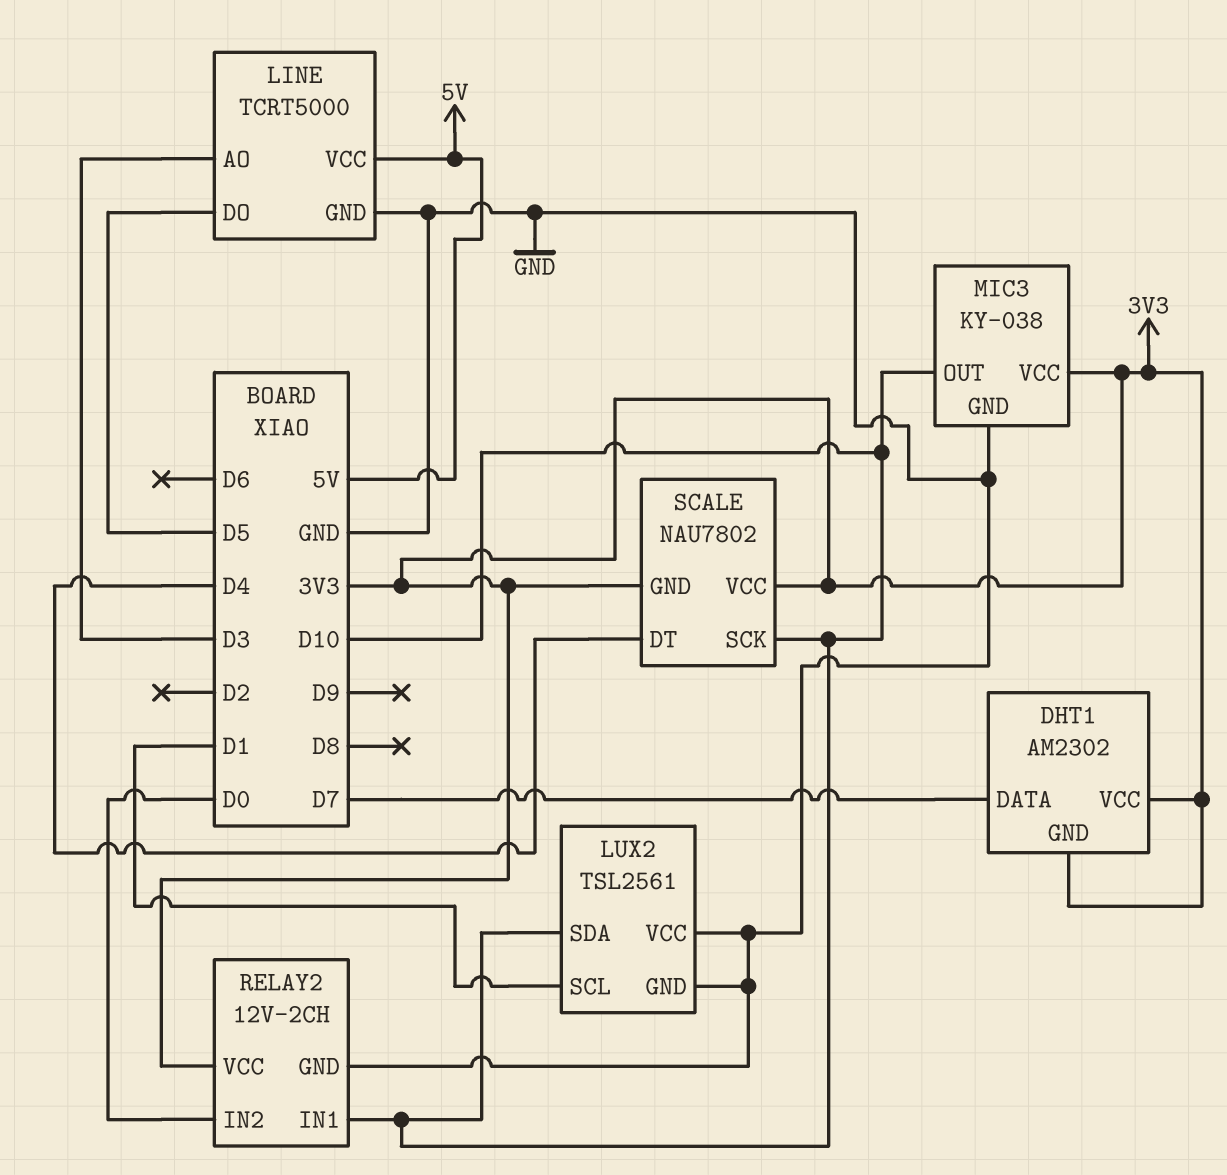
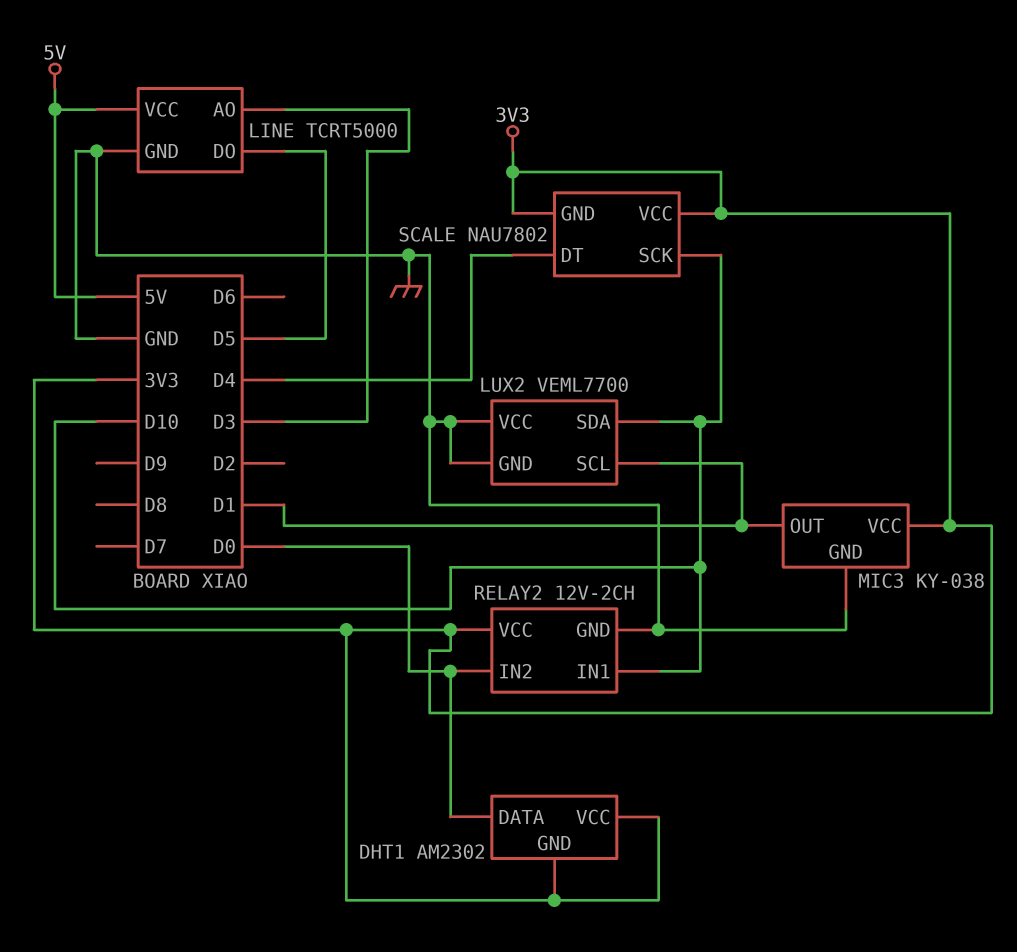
DHT1 pin DATA: D7 -> D0
LUX2: TSL2561 -> VEML7700
MIC3 pin OUT: D10 -> D1

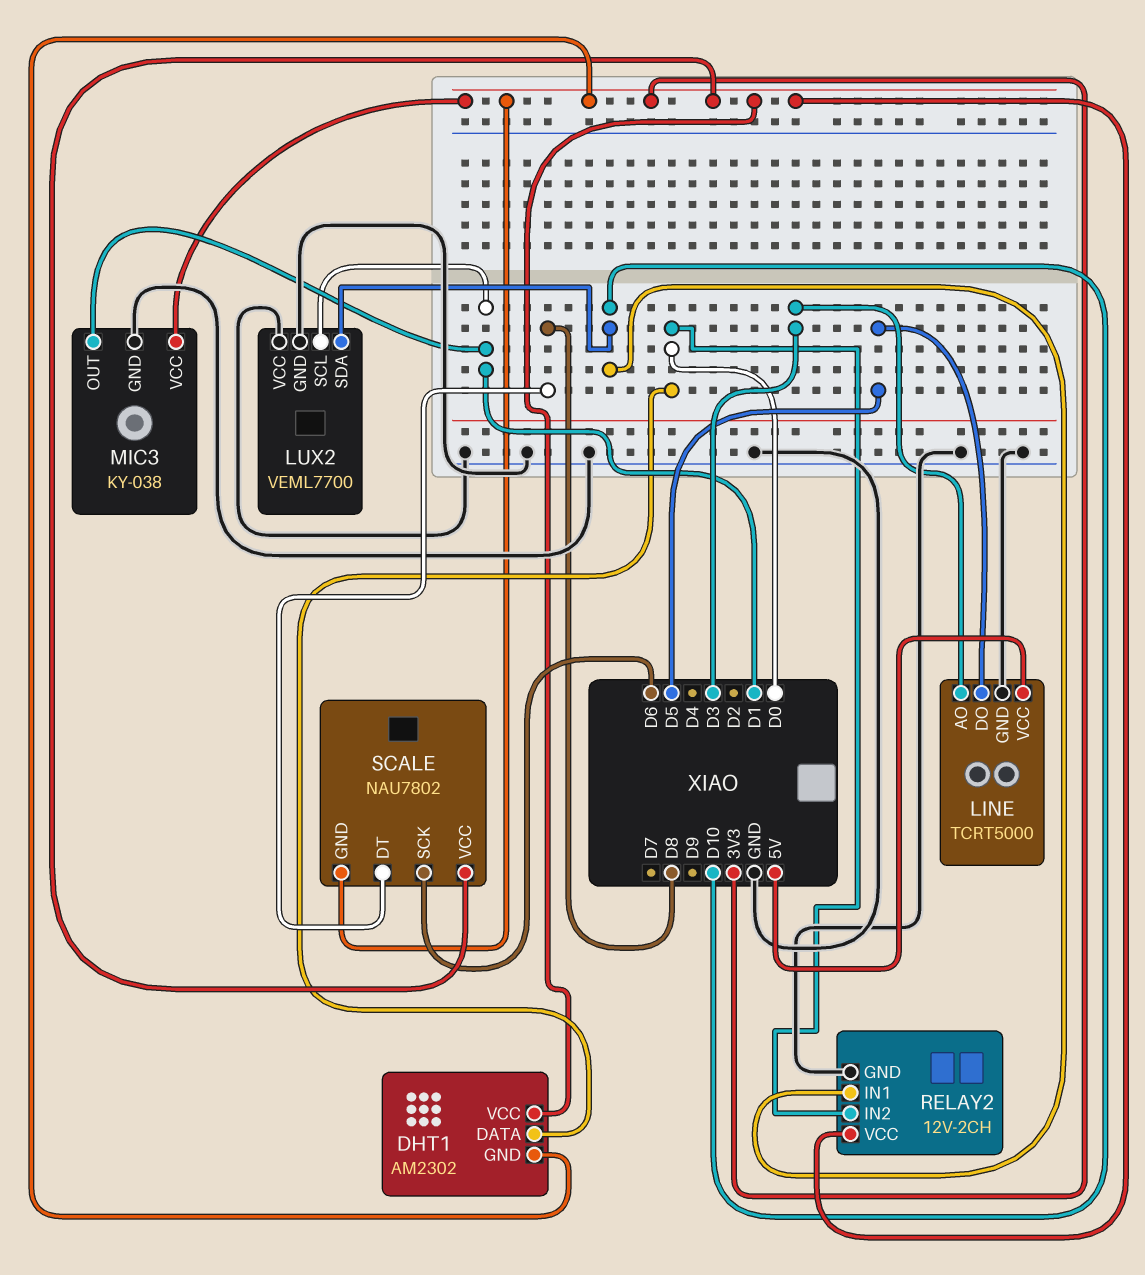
SCALE pin DT: D4 -> D8
SCALE pin SCK: D10 -> D6

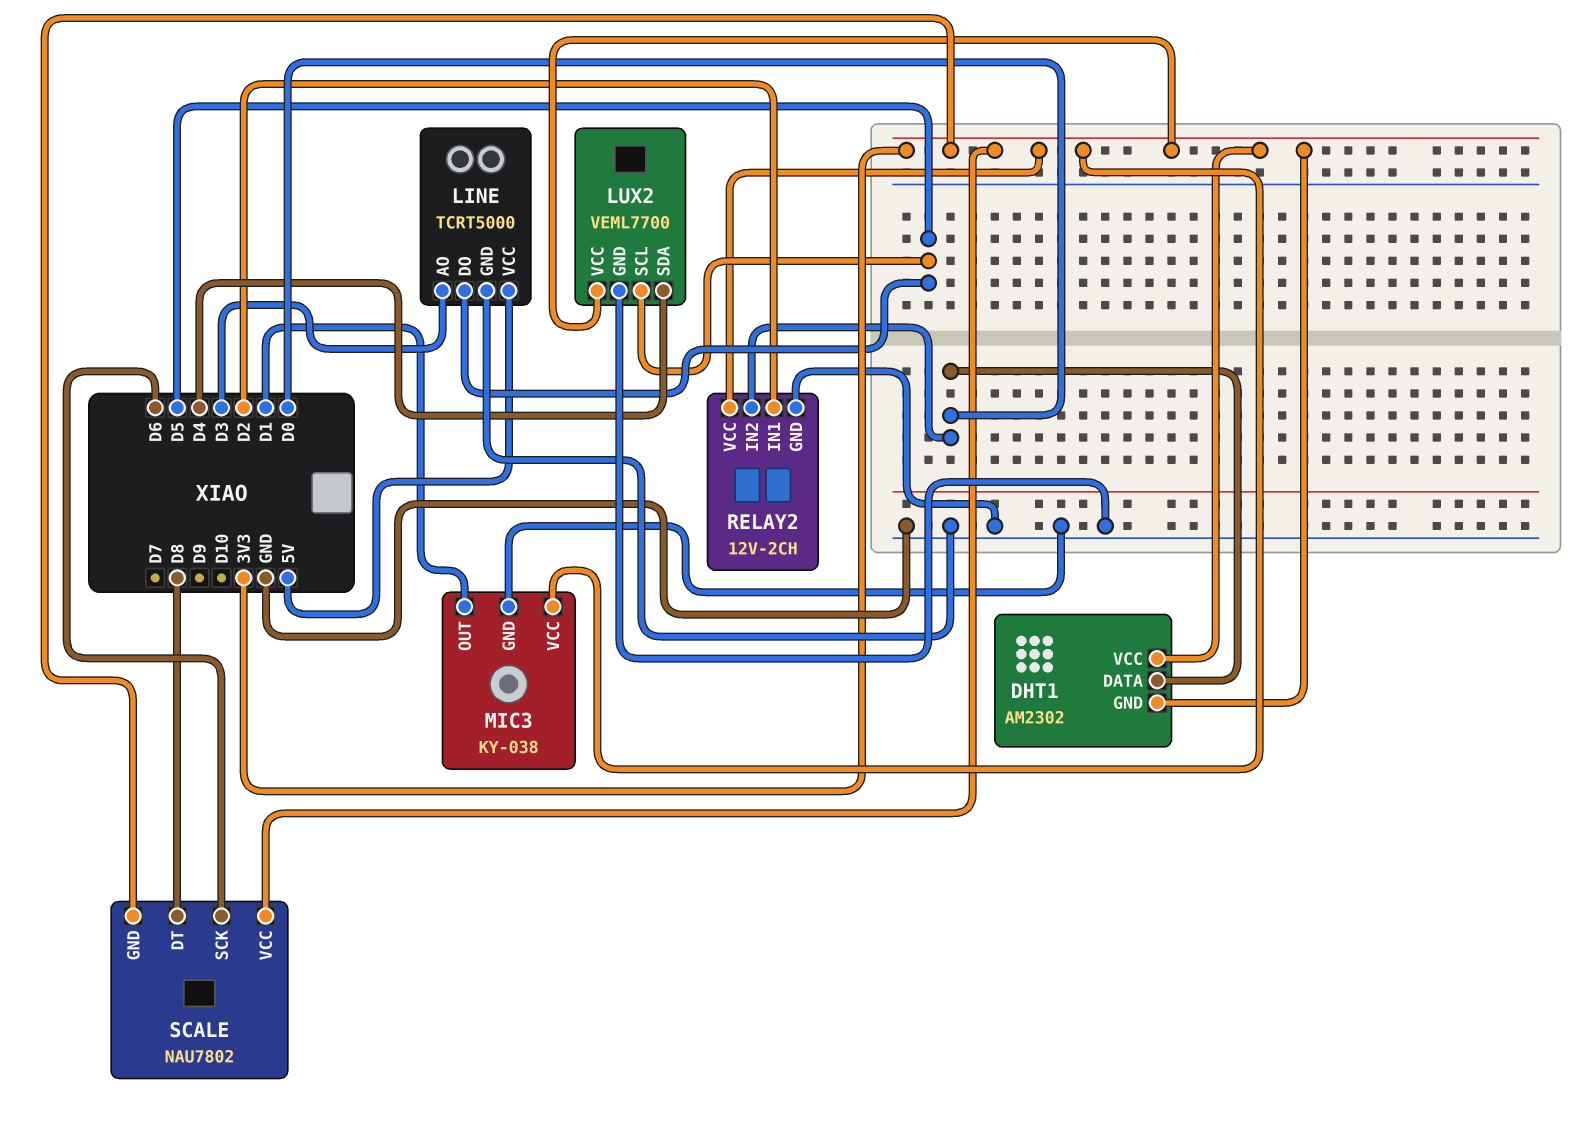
LUX2 pin SCL: D1 -> D5
LUX2 pin SDA: D10 -> D4
LUX2 pin VCC: GND -> 3V3
RELAY2 pin IN1: D10 -> D2

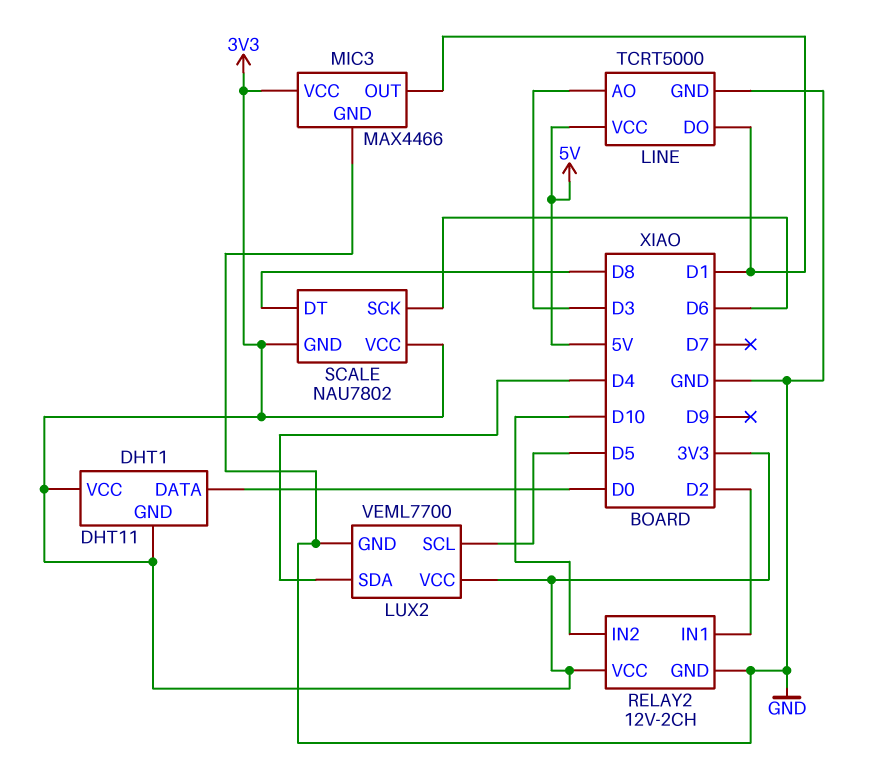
DHT1: AM2302 -> DHT11
LINE pin DO: D5 -> D1
MIC3: KY-038 -> MAX4466
RELAY2 pin IN2: D0 -> D10

